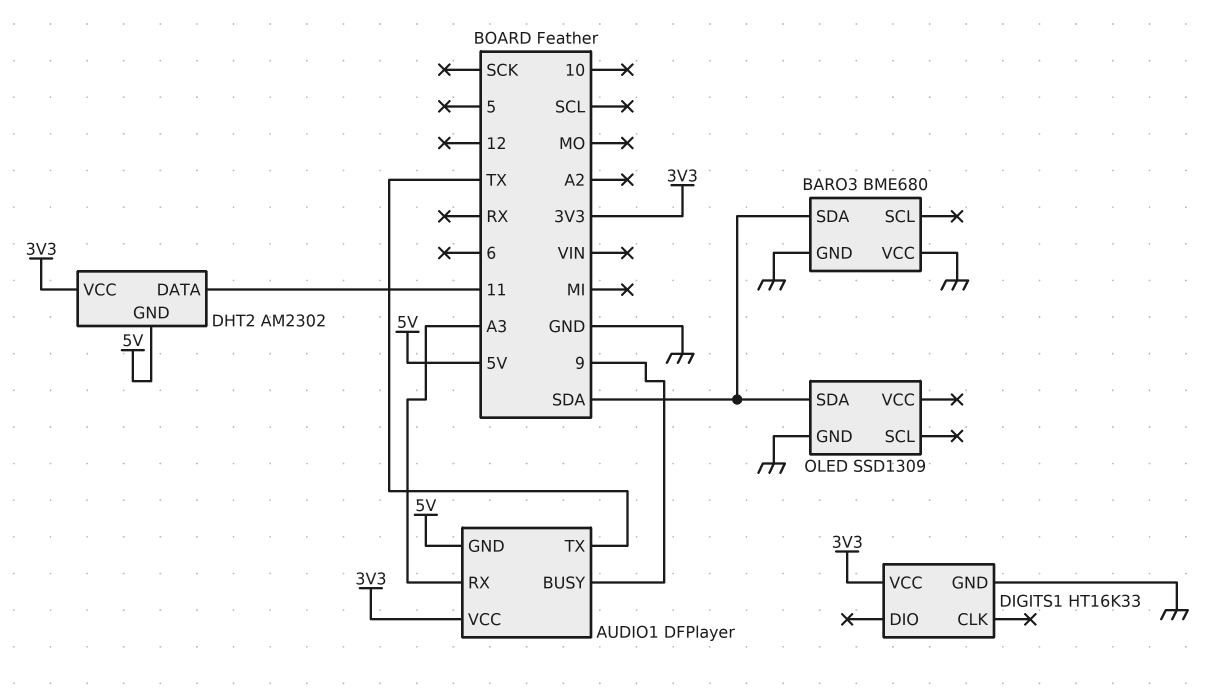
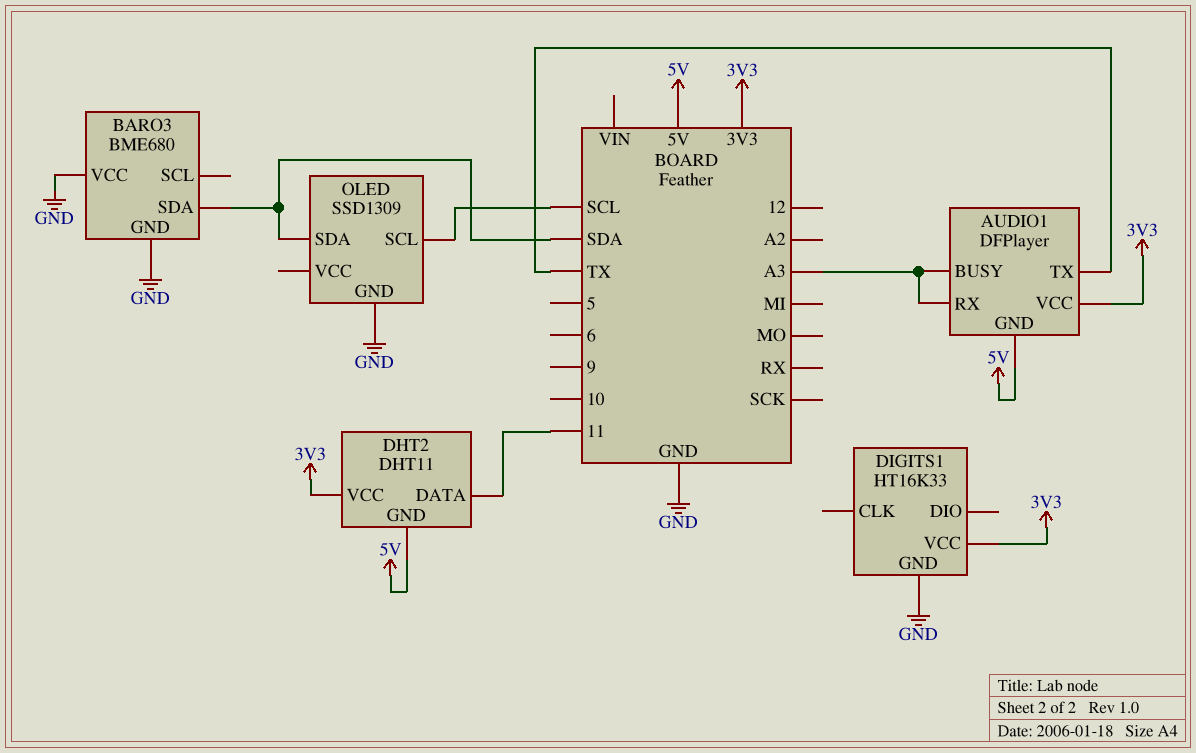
AUDIO1 pin BUSY: 9 -> A3
DHT2: AM2302 -> DHT11
OLED pin SCL: none -> SCL

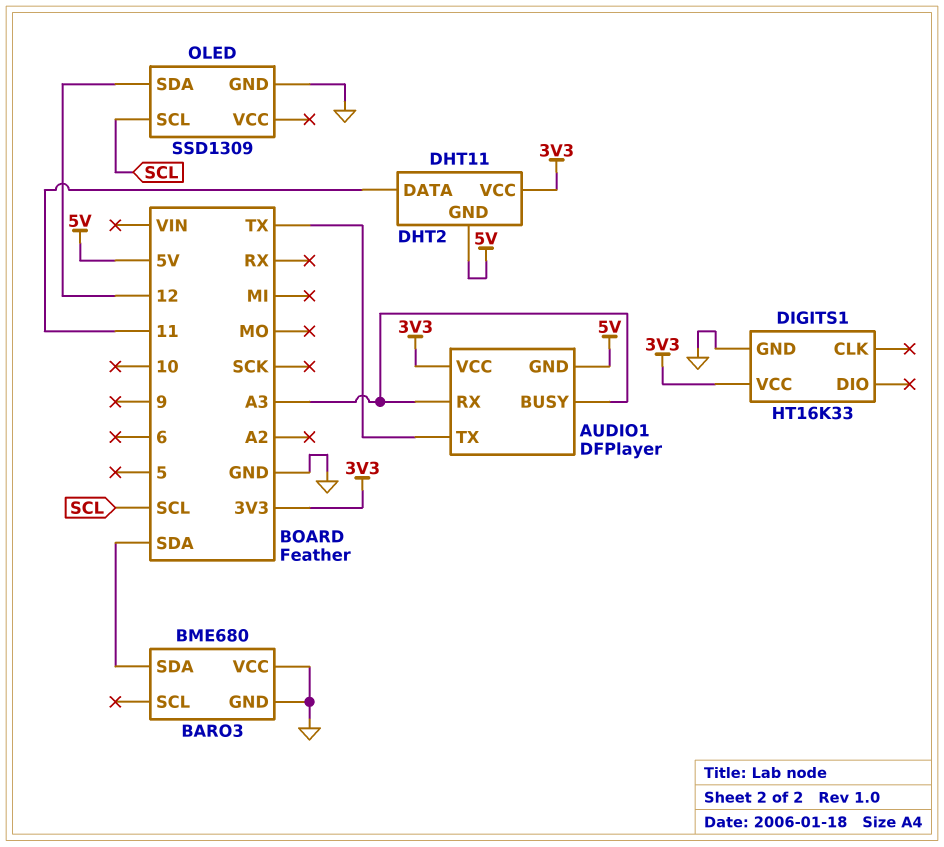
OLED pin SDA: SDA -> 12

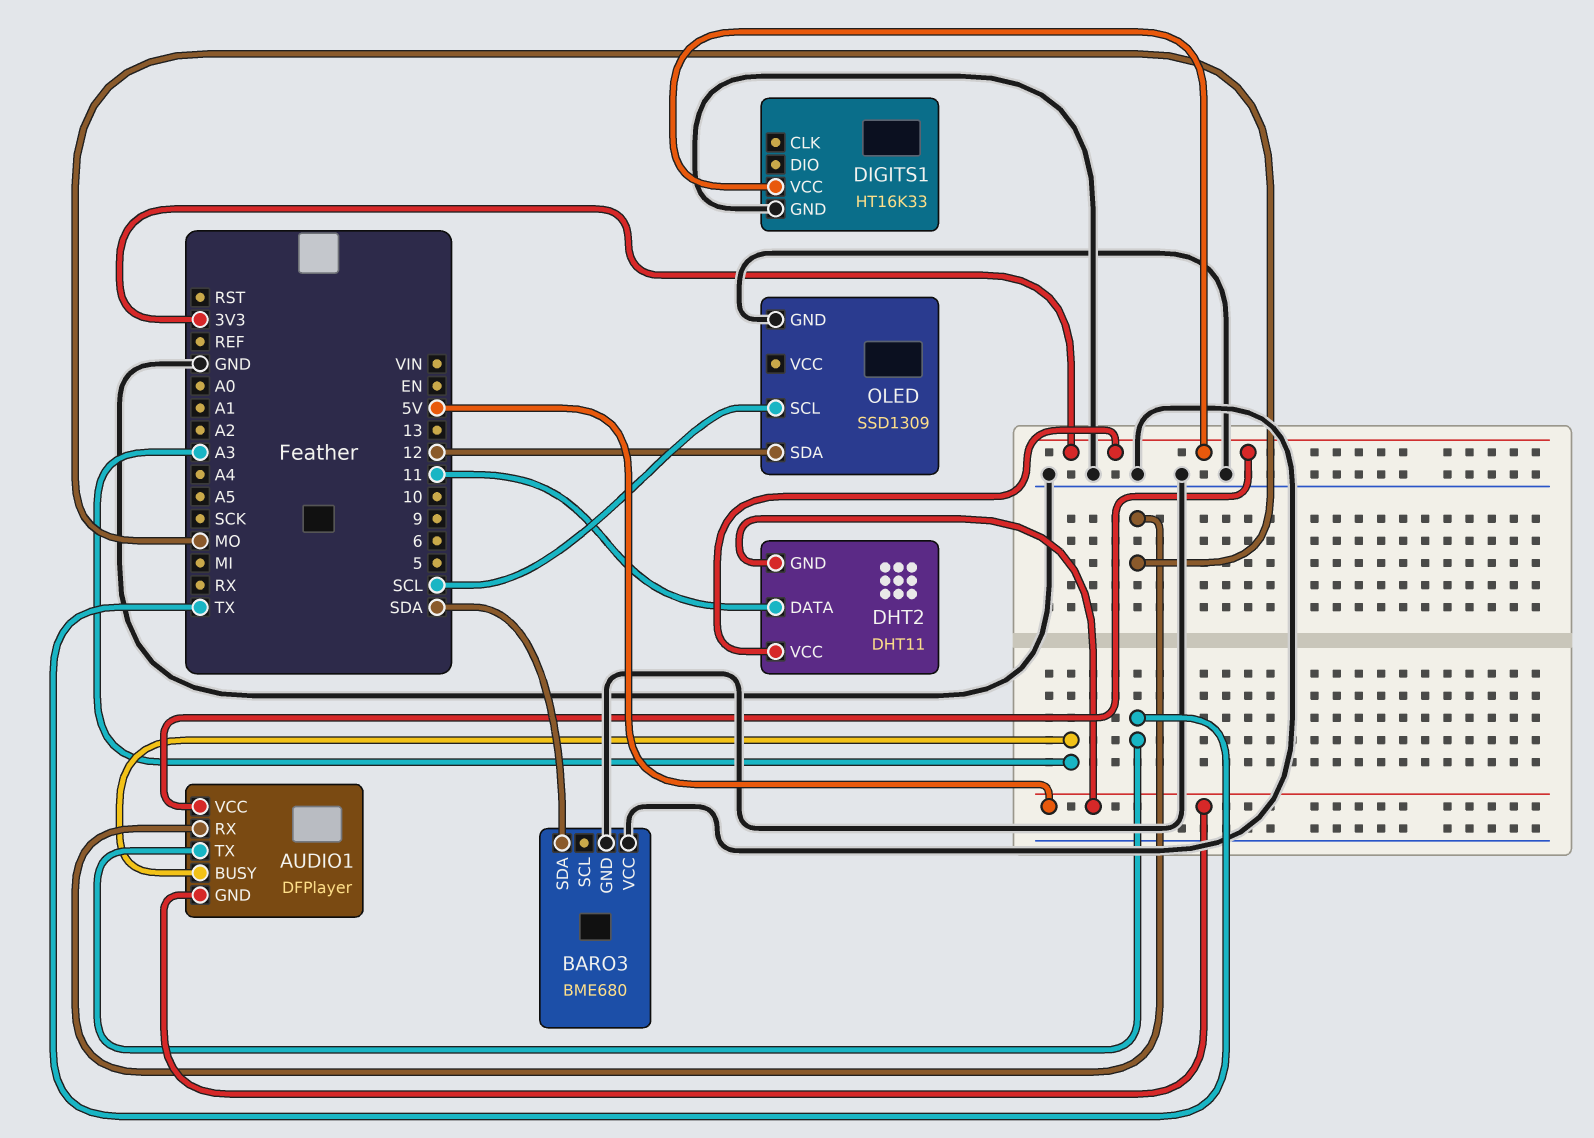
AUDIO1 pin RX: A3 -> MO

